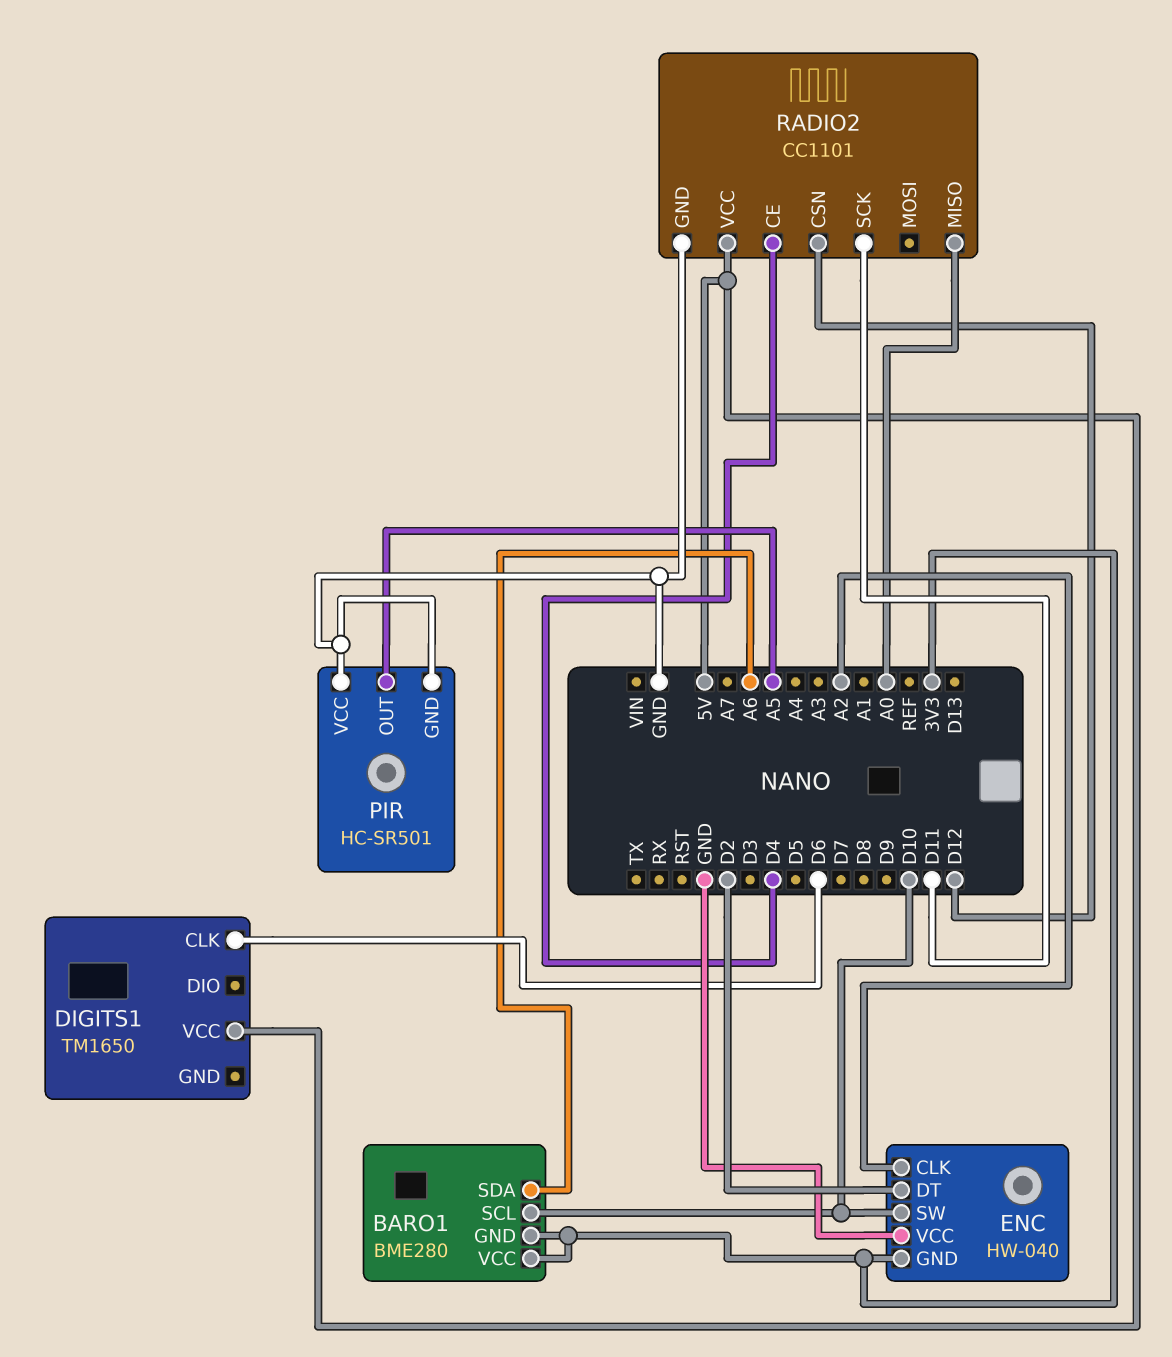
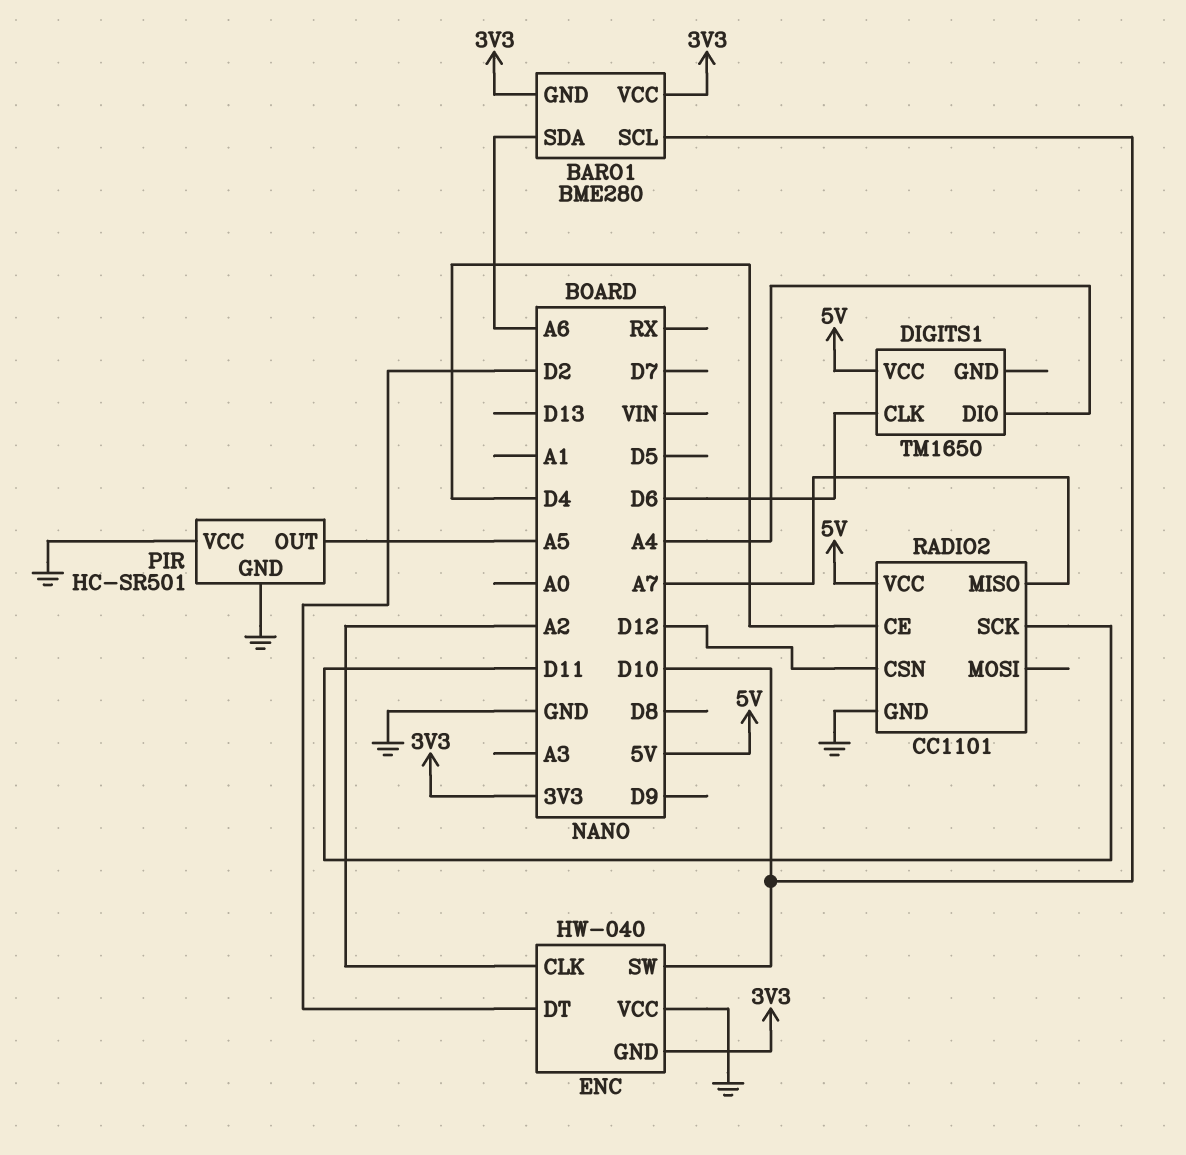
DIGITS1 pin DIO: none -> A4
RADIO2 pin MISO: A0 -> A7

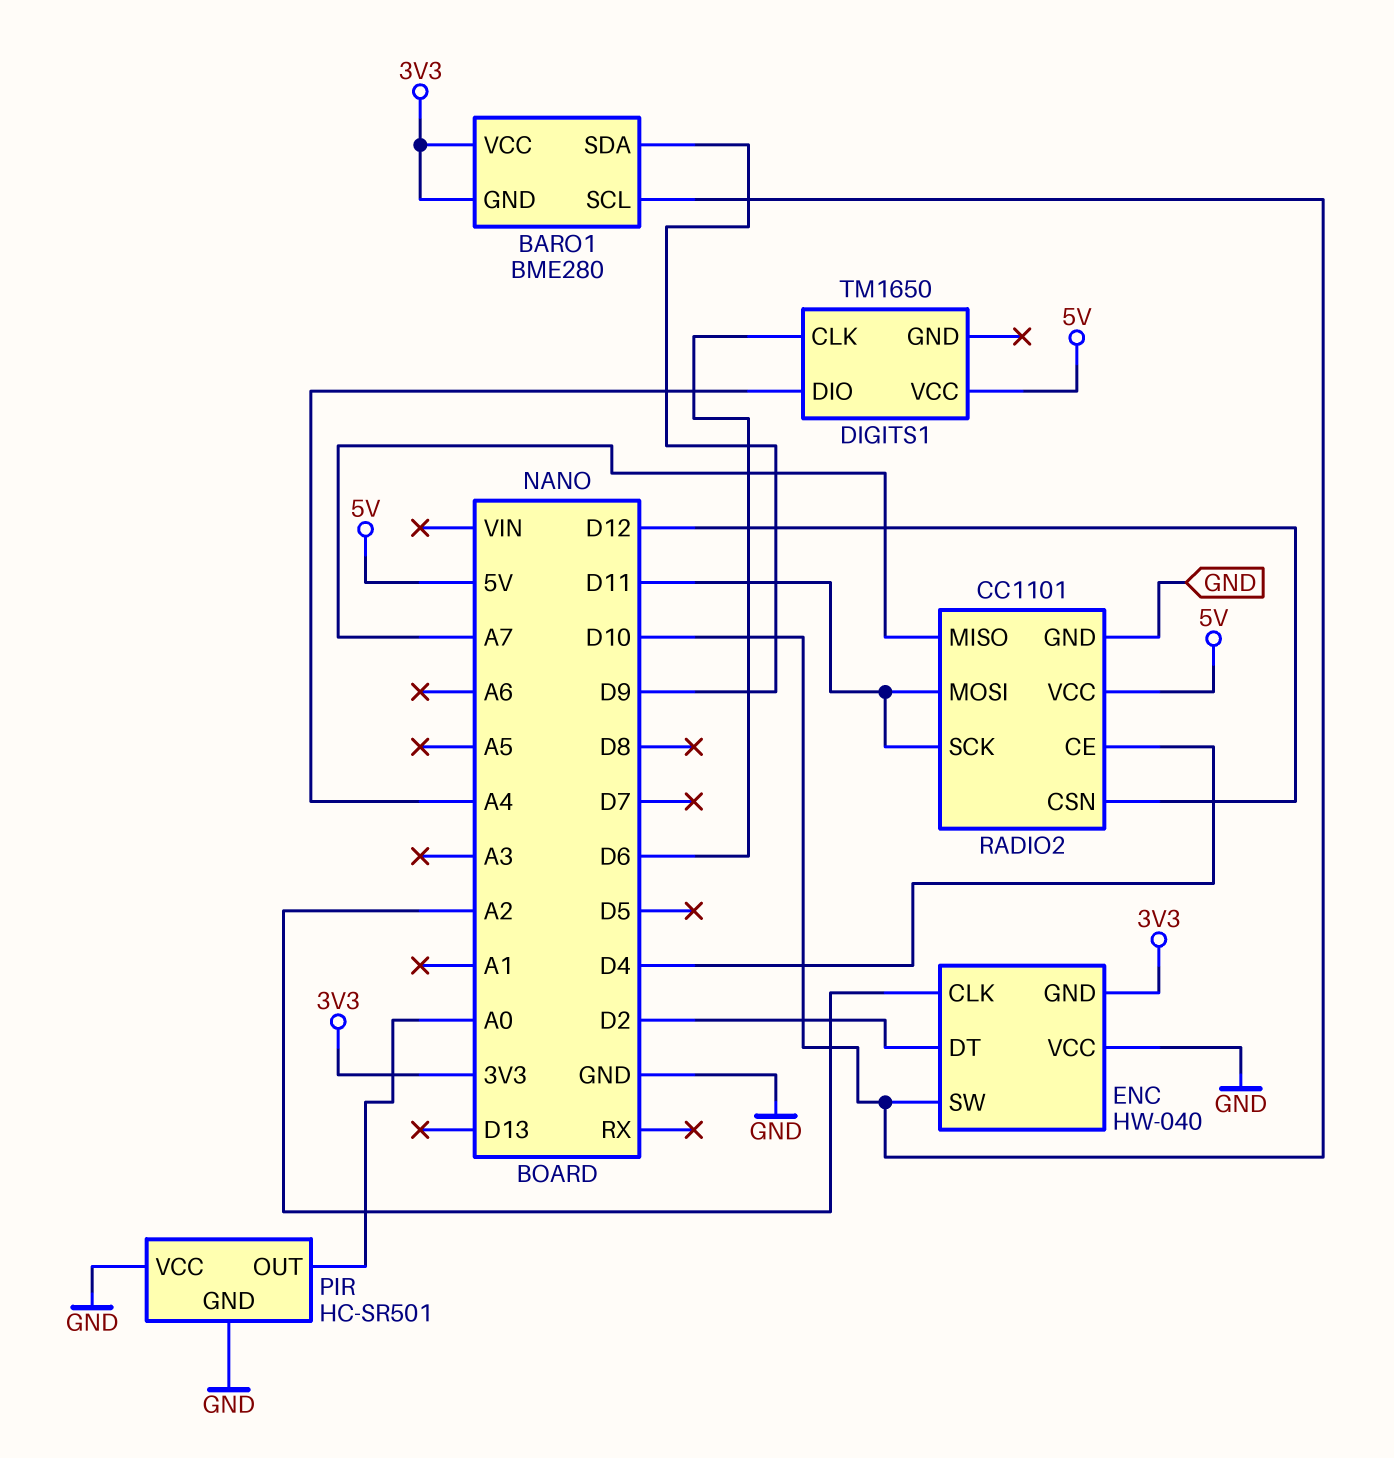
BARO1 pin SDA: A6 -> D9
PIR pin OUT: A5 -> A0
RADIO2 pin MOSI: none -> D11

